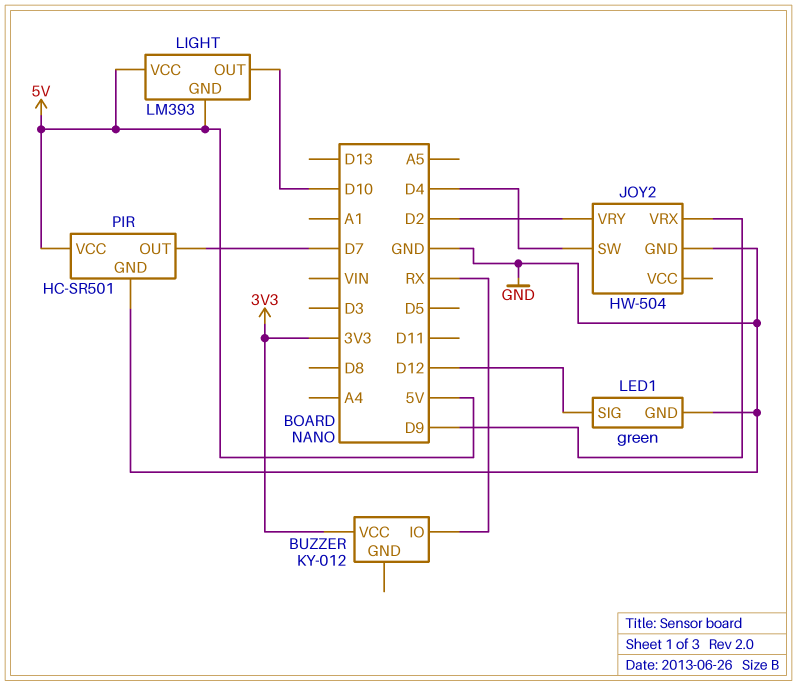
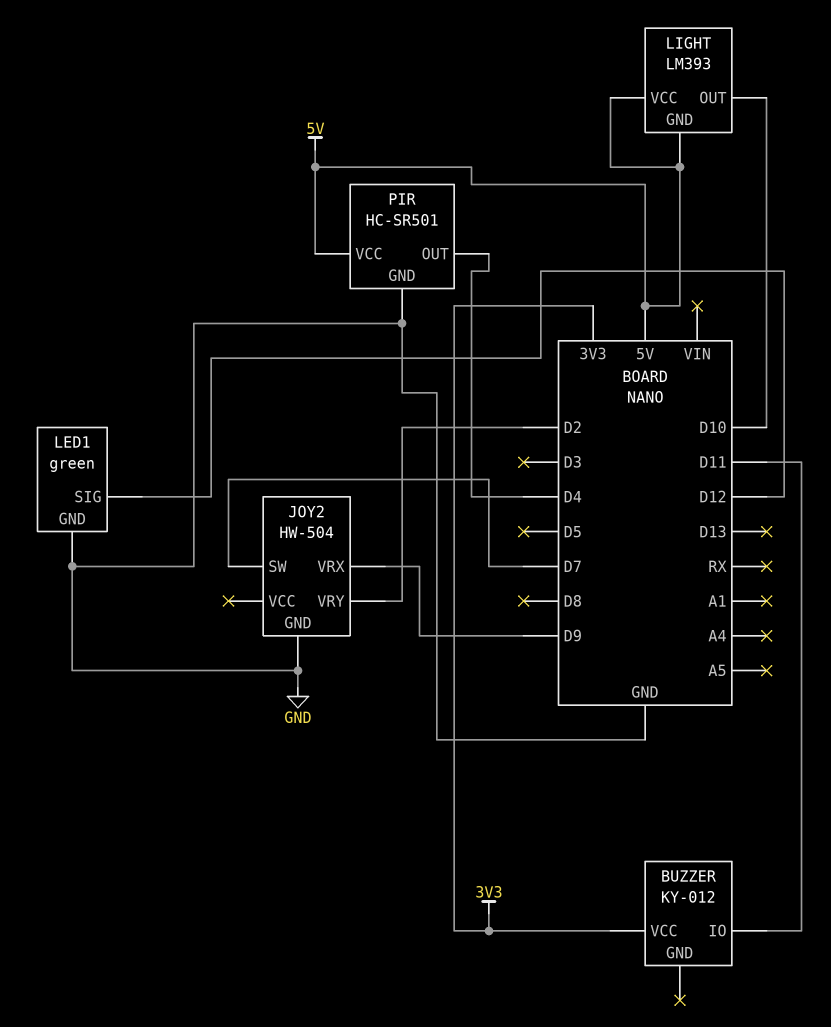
BUZZER pin IO: RX -> D11
JOY2 pin SW: D4 -> D7
PIR pin OUT: D7 -> D4

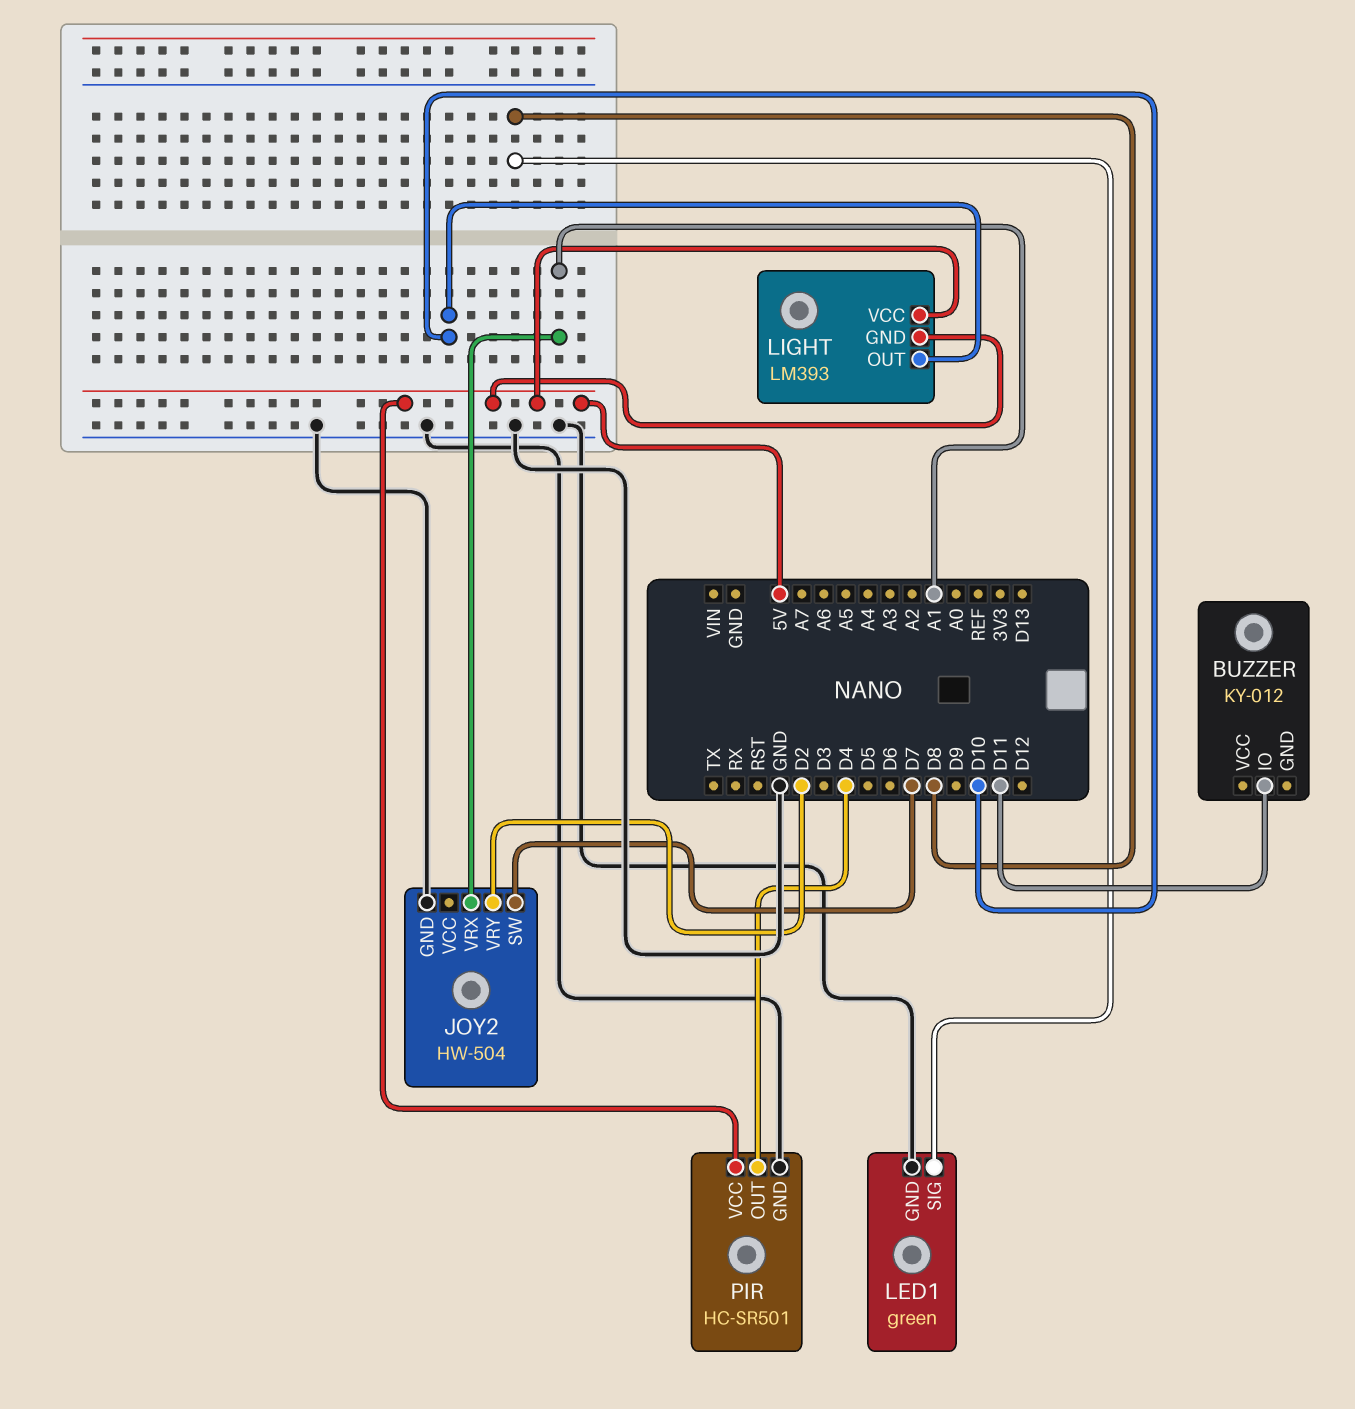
BUZZER pin VCC: 3V3 -> none
JOY2 pin VRX: D9 -> A1
LED1 pin SIG: D12 -> D8

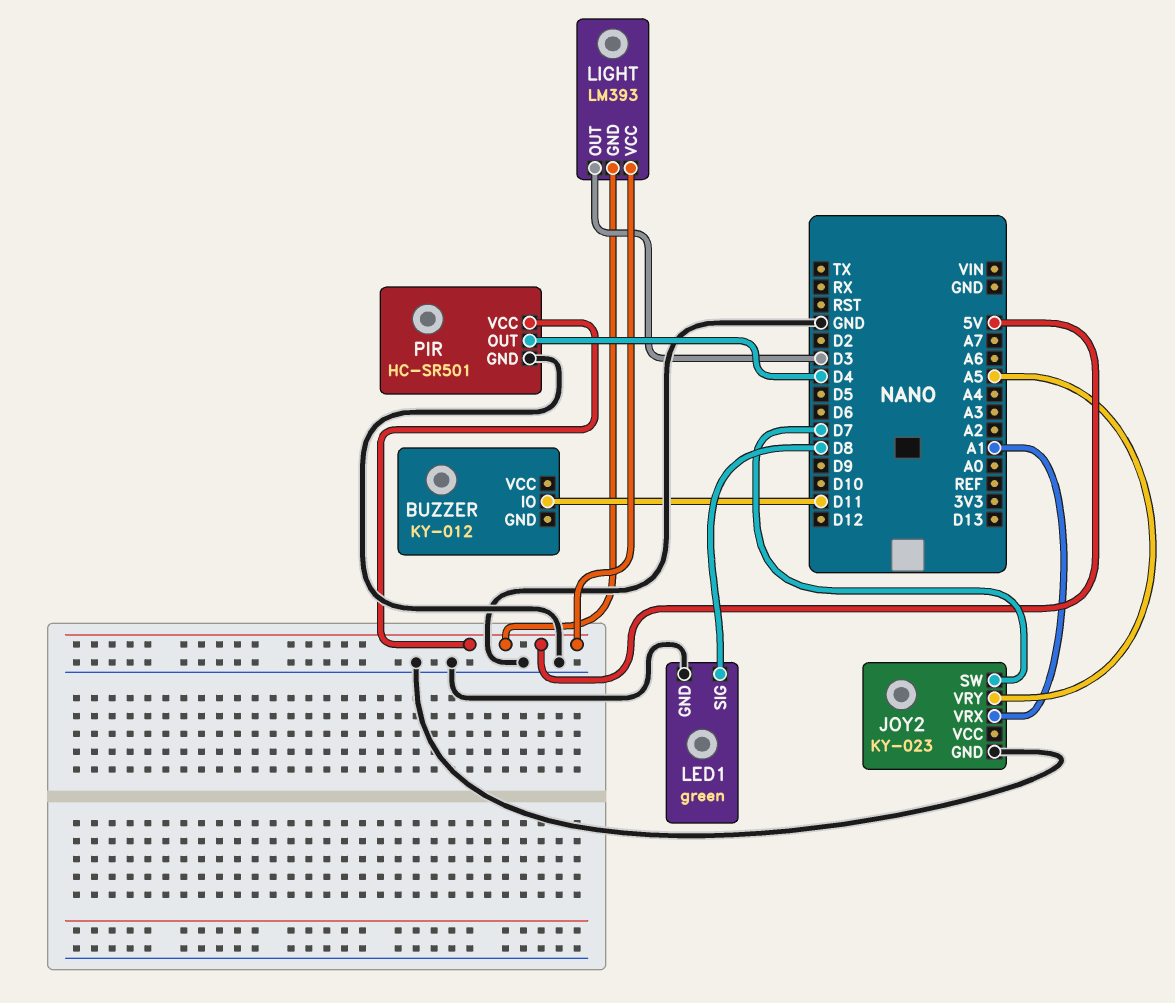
JOY2: HW-504 -> KY-023
JOY2 pin VRY: D2 -> A5
LIGHT pin OUT: D10 -> D3

